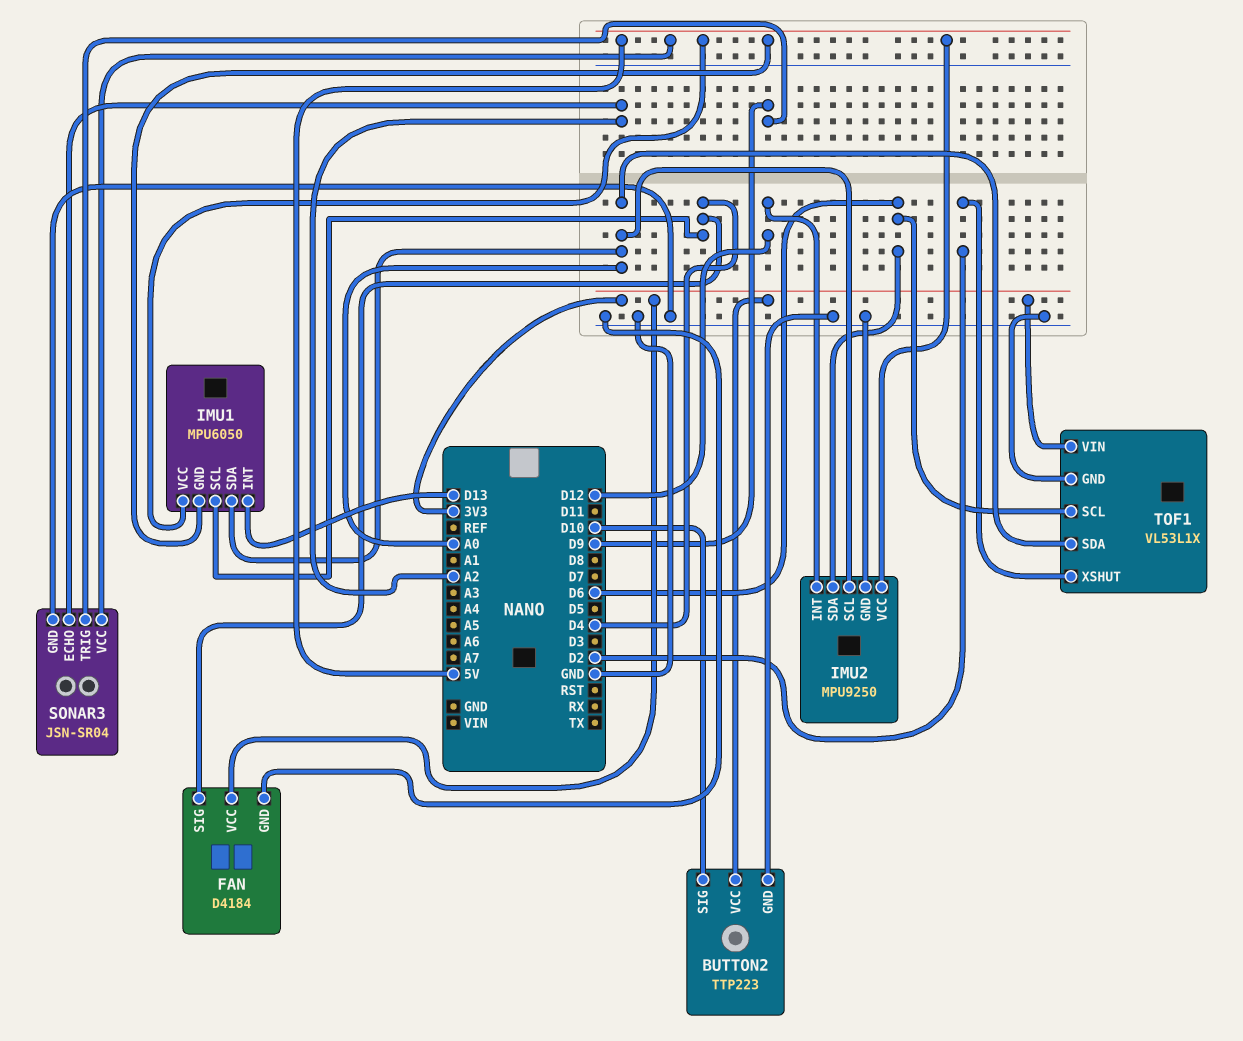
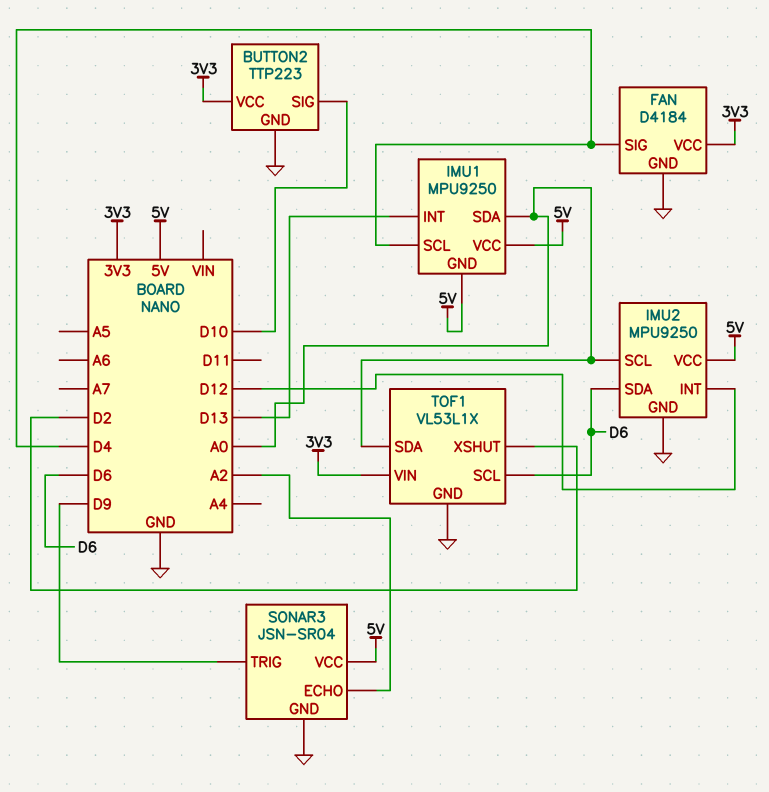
IMU1: MPU6050 -> MPU9250

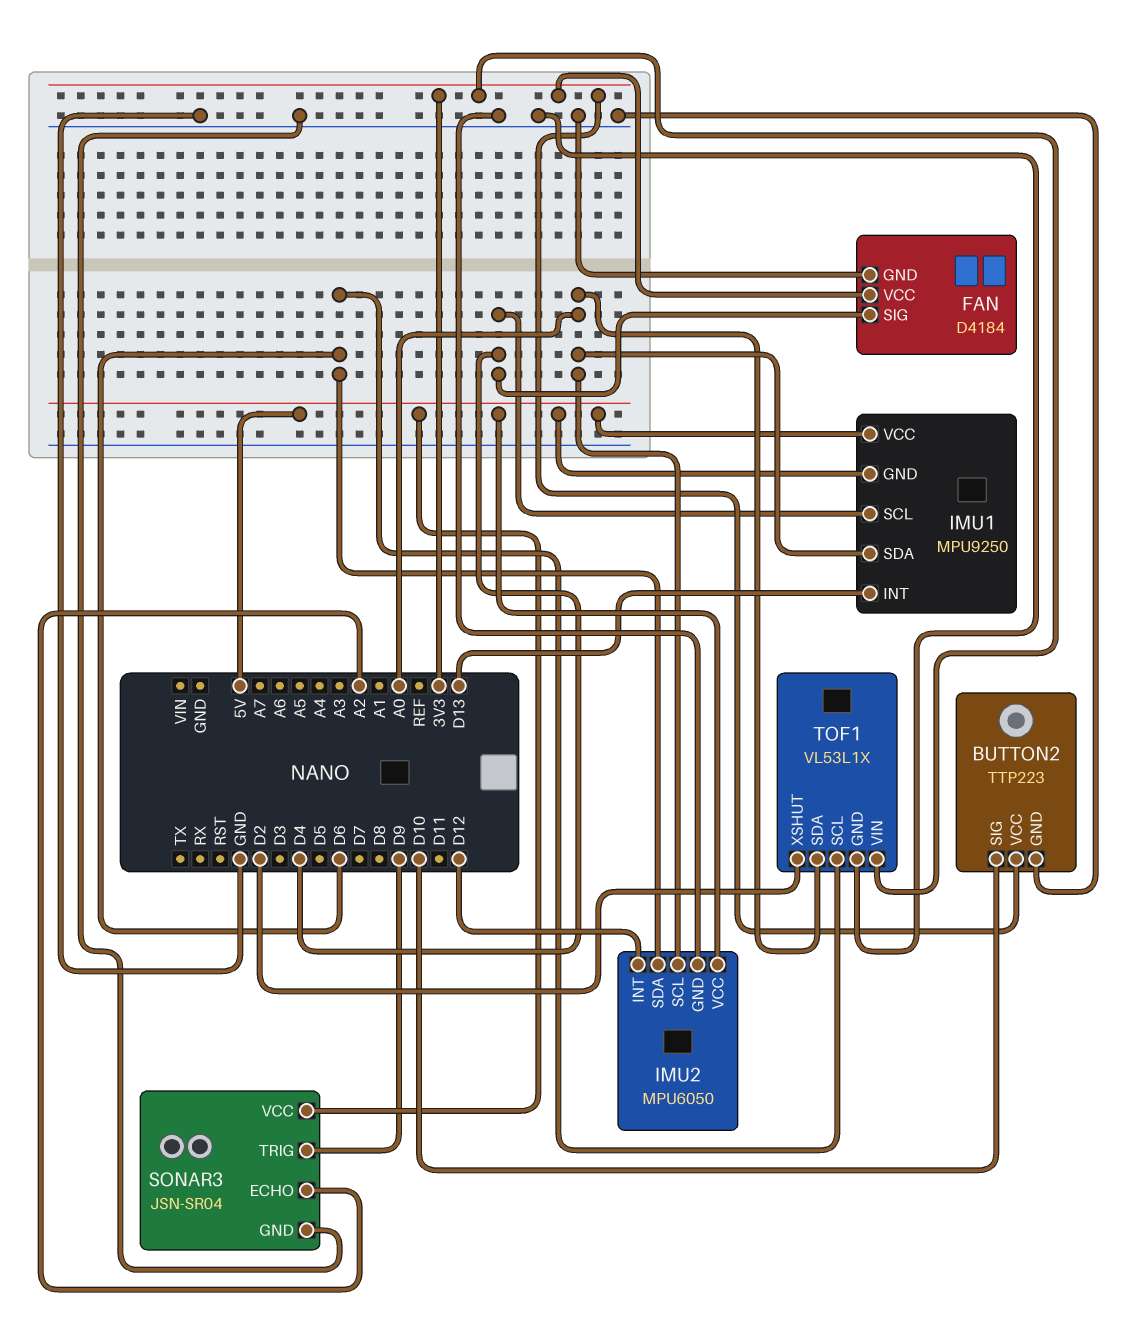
IMU2: MPU9250 -> MPU6050

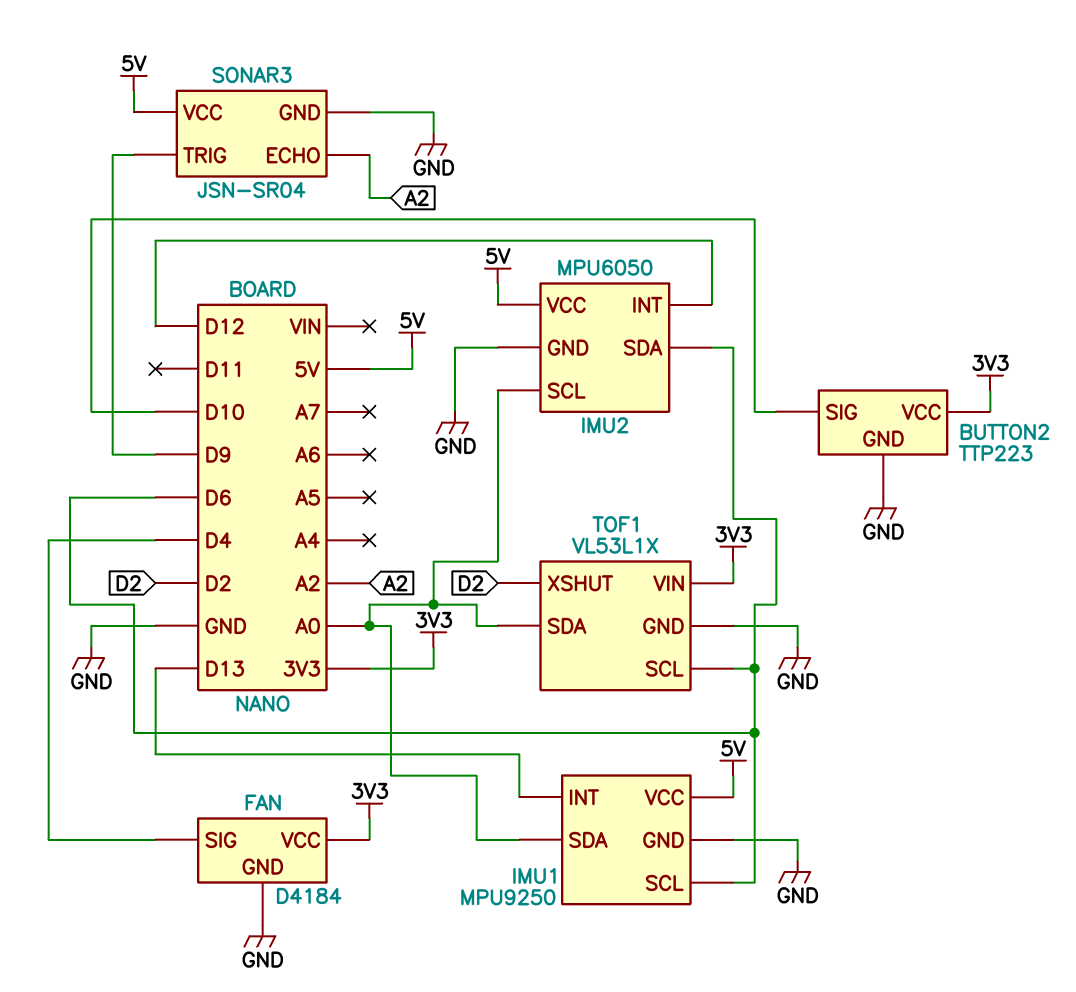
IMU1 pin GND: 5V -> GND
IMU1 pin SCL: D4 -> D6

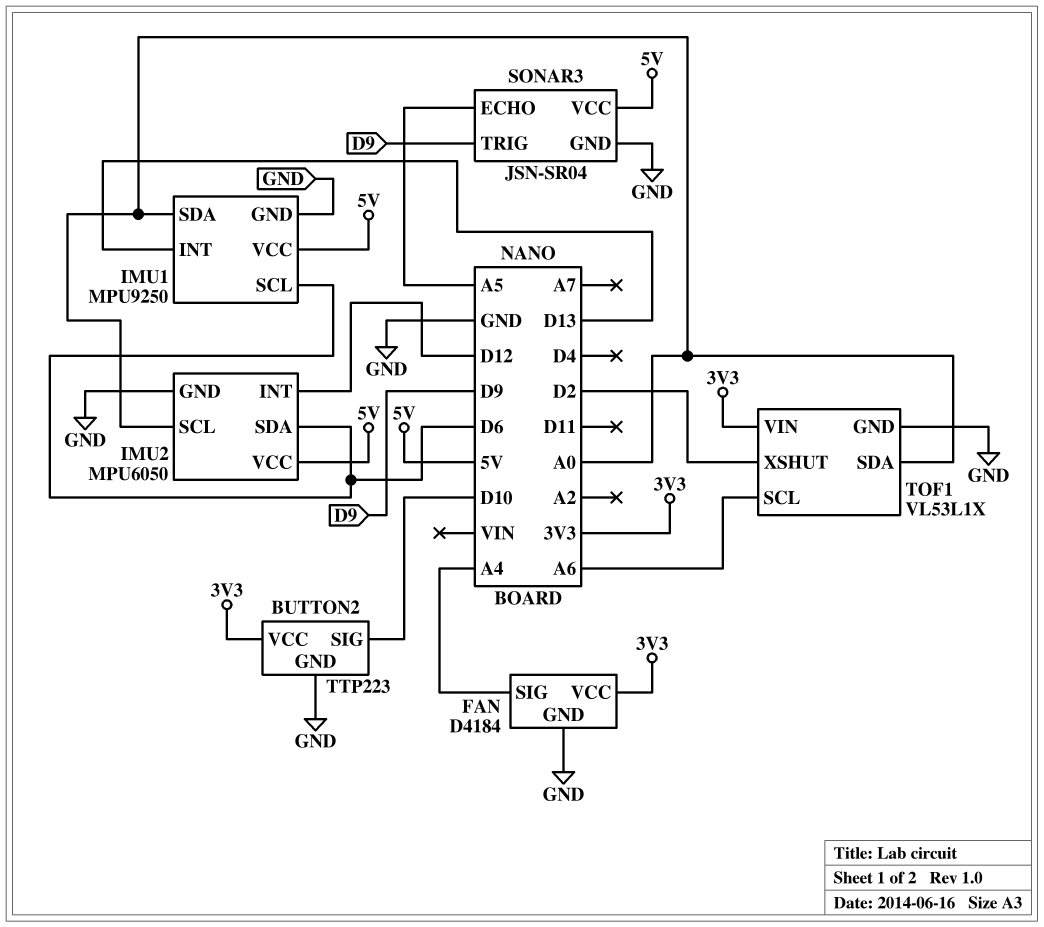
FAN pin SIG: D4 -> A4
SONAR3 pin ECHO: A2 -> A5
TOF1 pin SCL: D6 -> A6

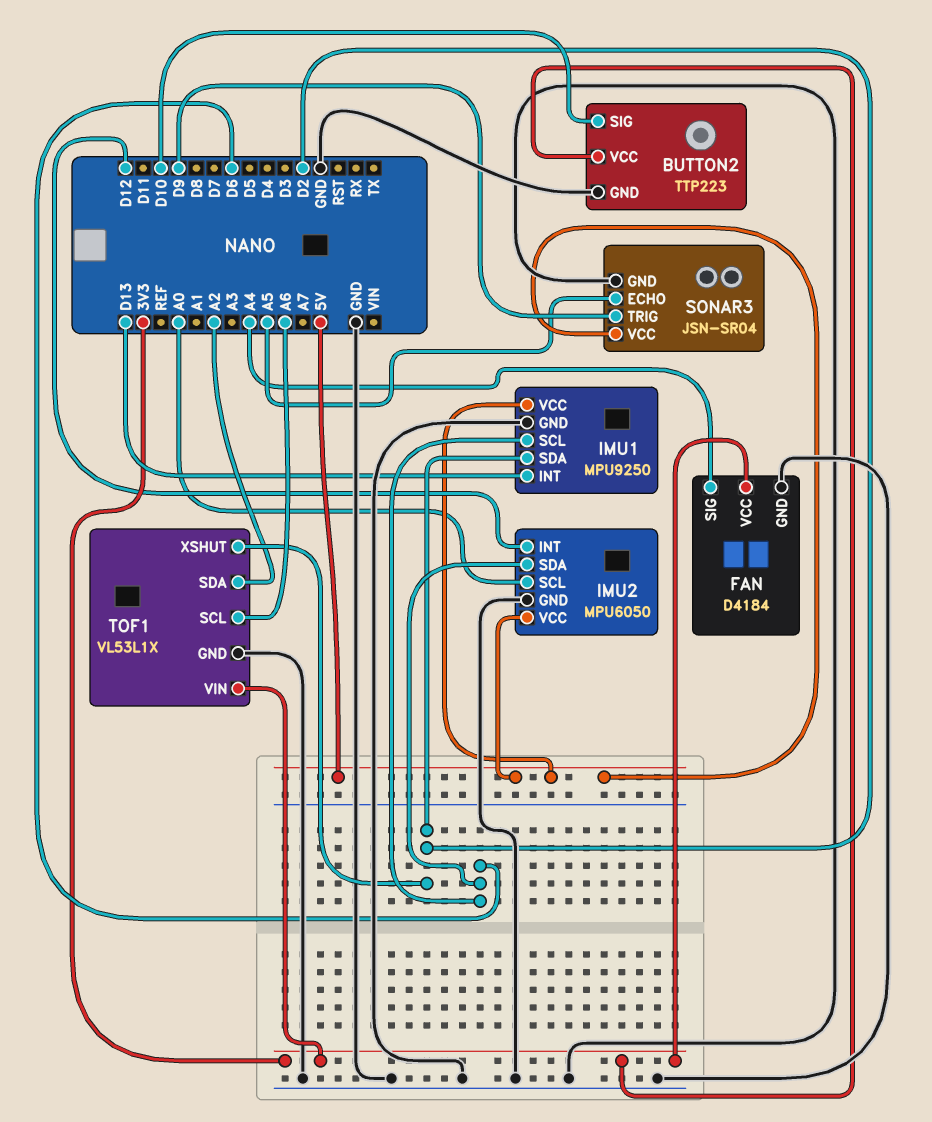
IMU1 pin SDA: A0 -> D2
TOF1 pin SDA: A0 -> A2

